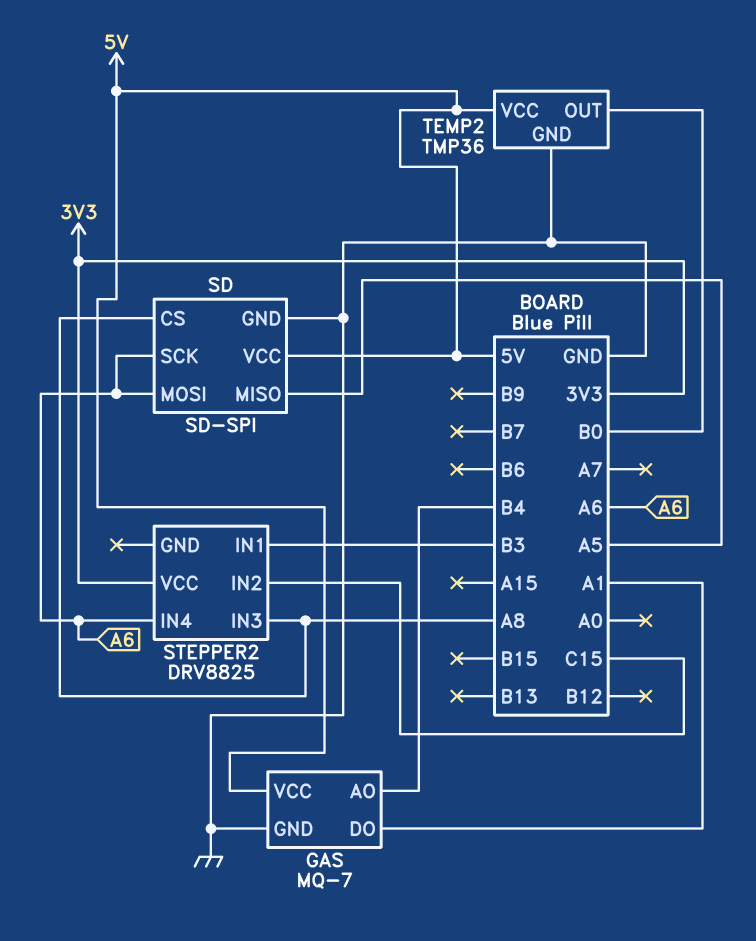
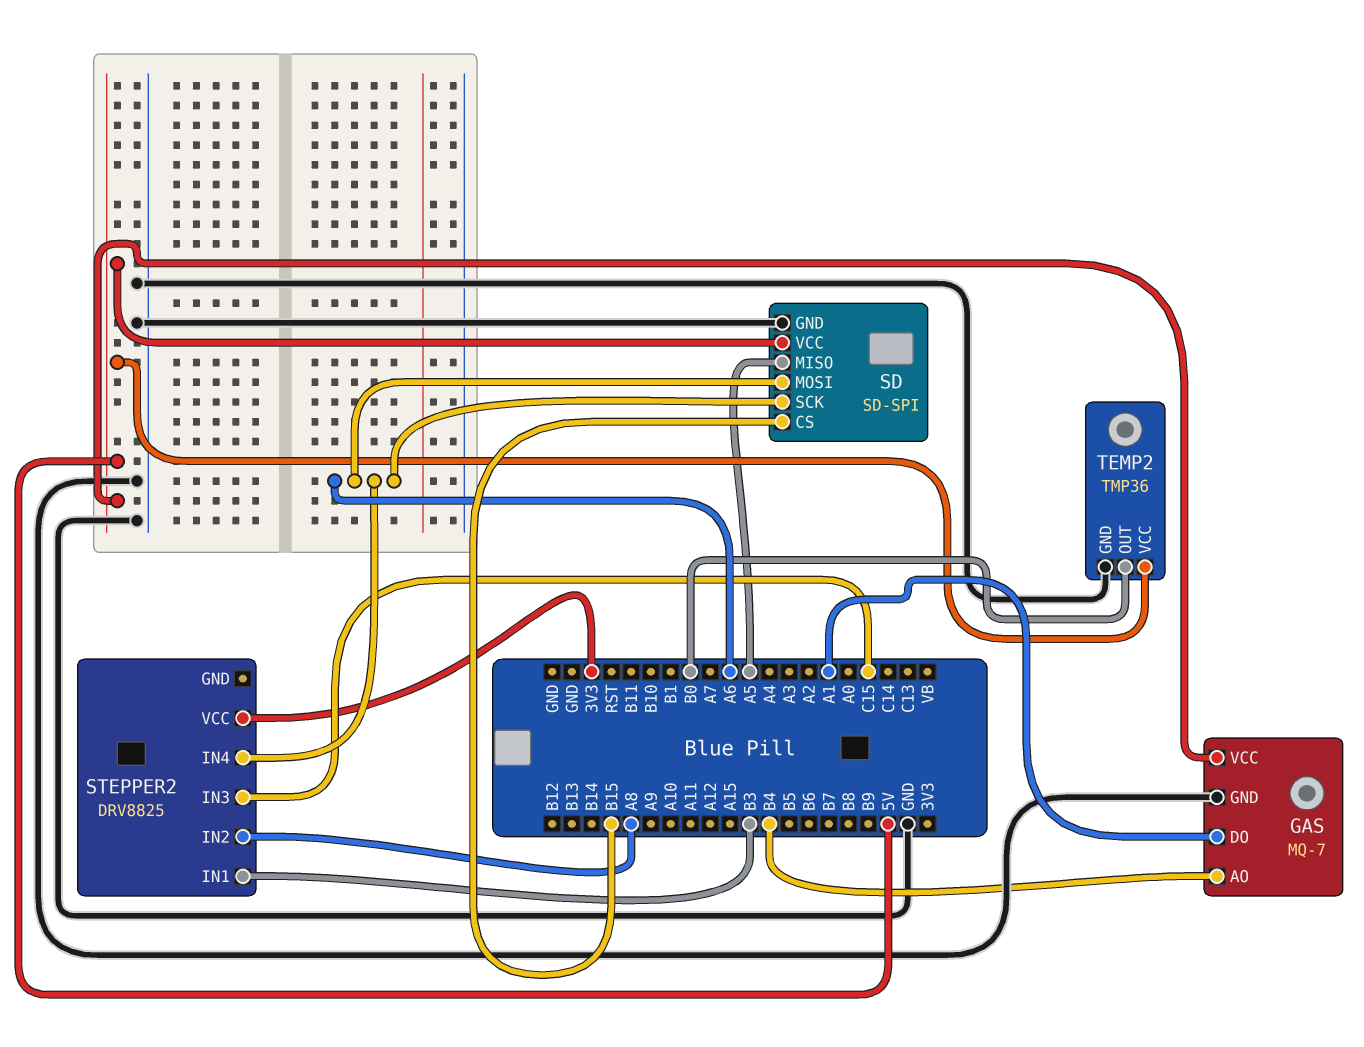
SD pin CS: A8 -> B15
STEPPER2 pin IN2: C15 -> A8
STEPPER2 pin IN3: A8 -> C15

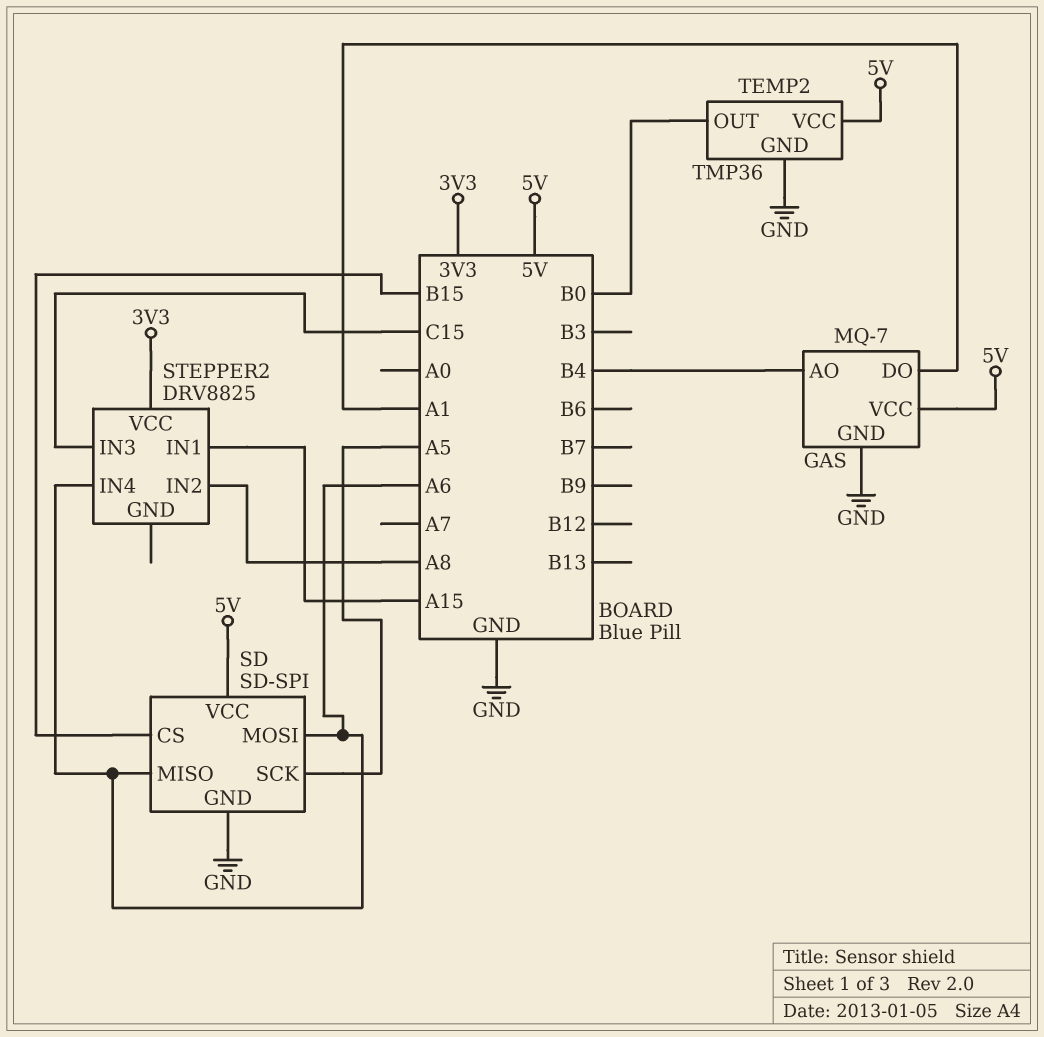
SD pin MISO: A5 -> A6
SD pin SCK: A6 -> A5
STEPPER2 pin IN1: B3 -> A15

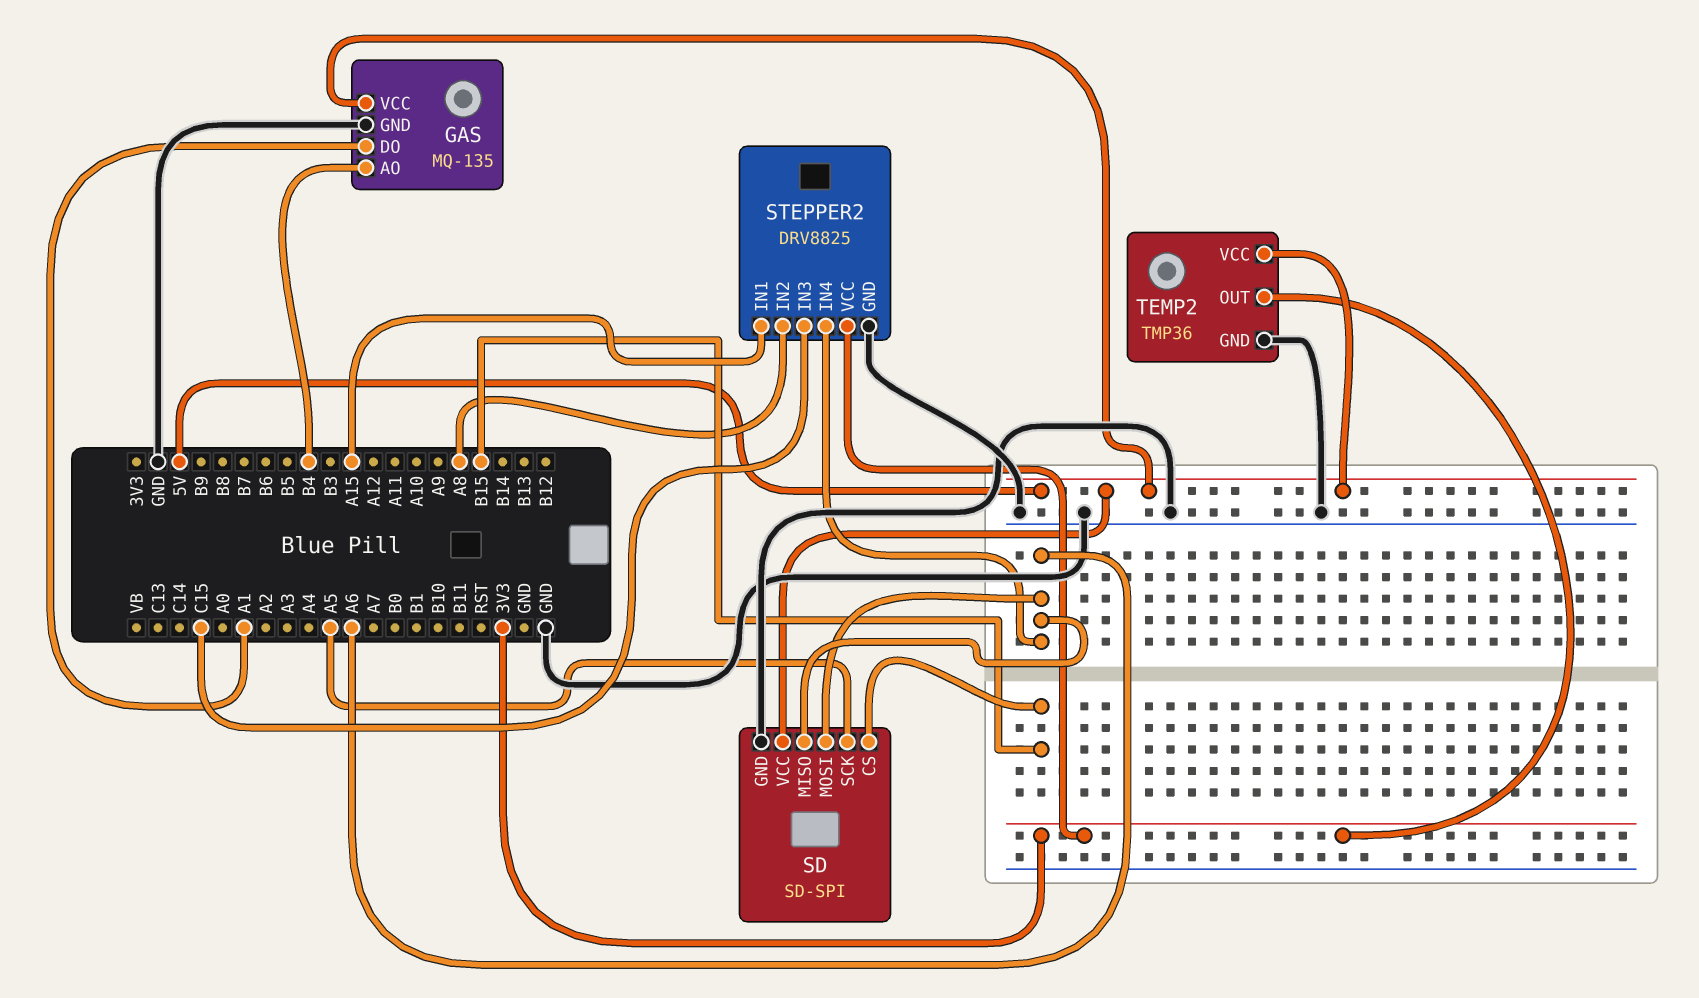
GAS: MQ-7 -> MQ-135
STEPPER2 pin GND: none -> GND
TEMP2 pin OUT: B0 -> 3V3

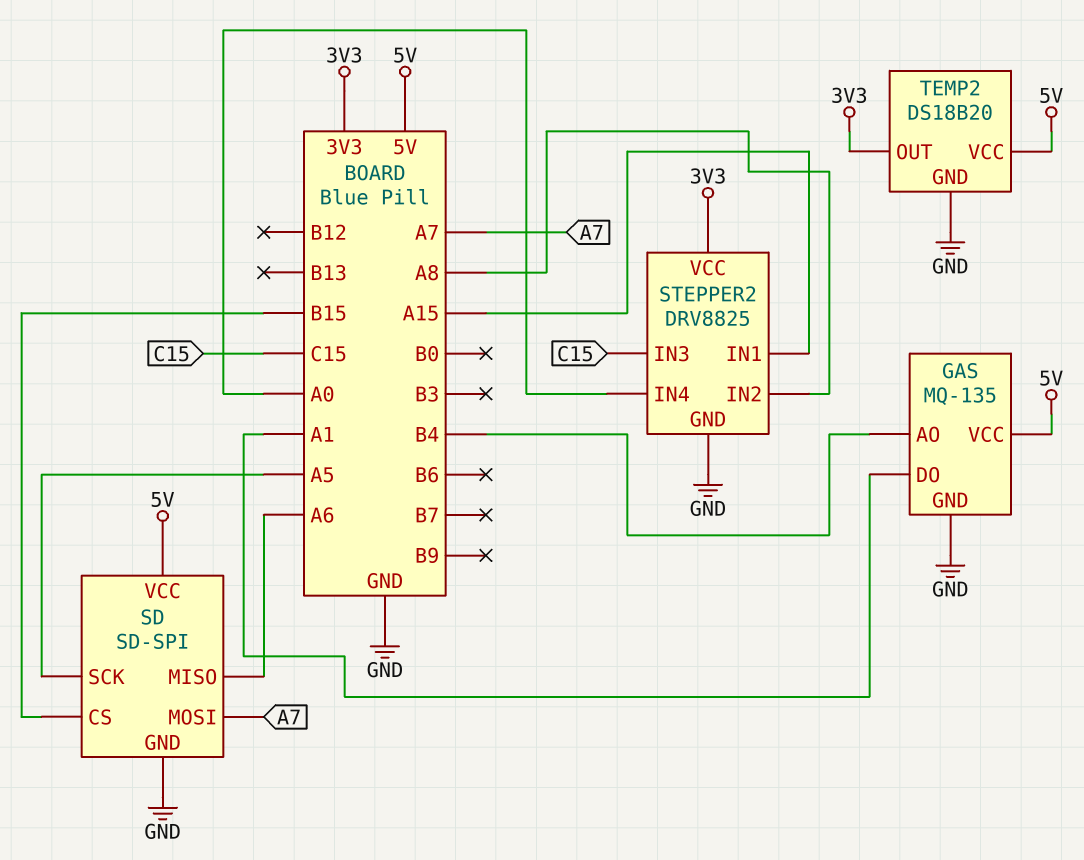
SD pin MOSI: A6 -> A7
STEPPER2 pin IN4: A6 -> A0
TEMP2: TMP36 -> DS18B20

